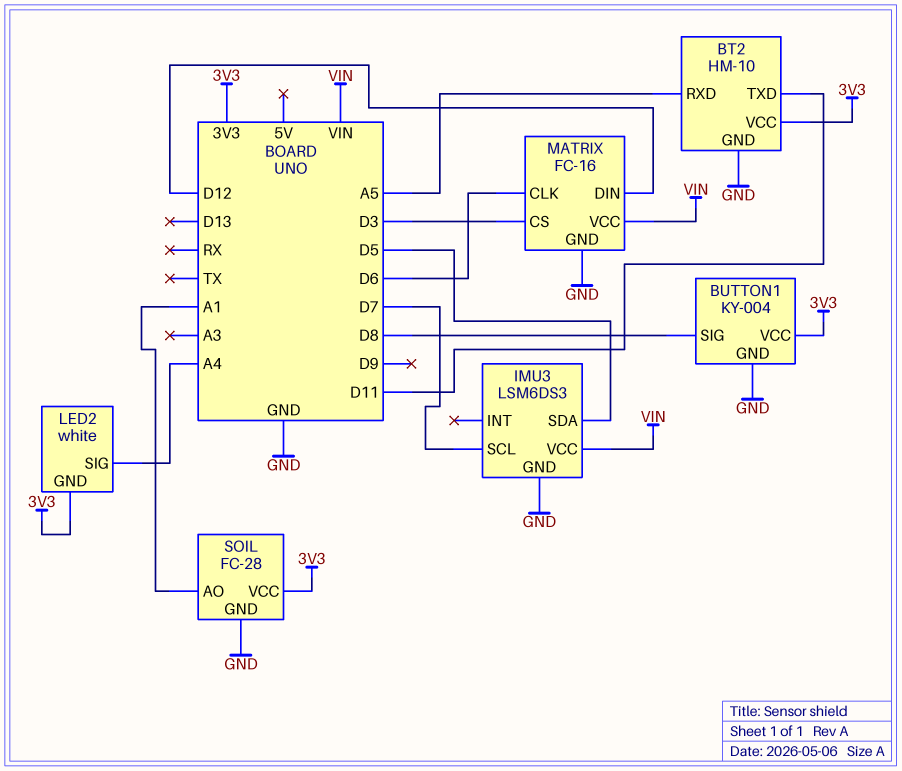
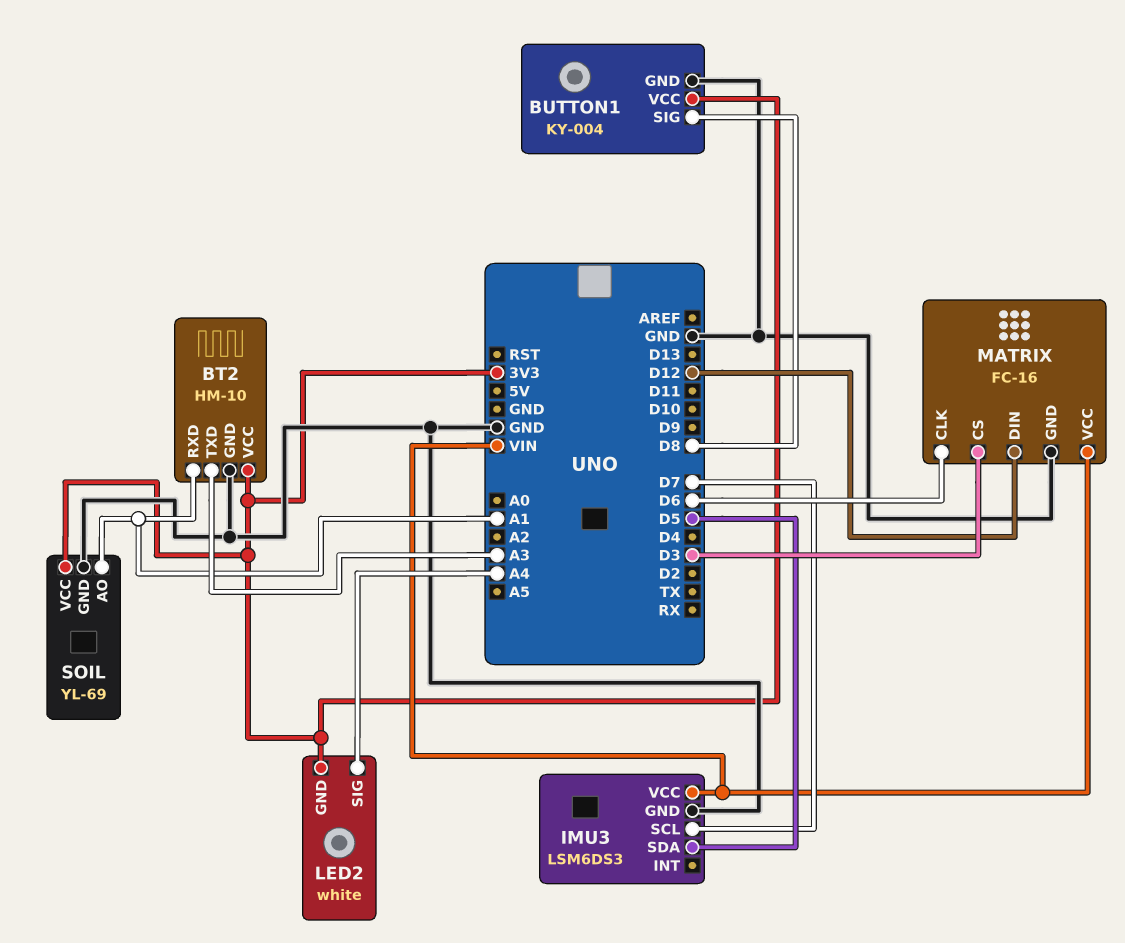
BT2 pin RXD: A5 -> A1
BT2 pin TXD: D11 -> A3
SOIL: FC-28 -> YL-69

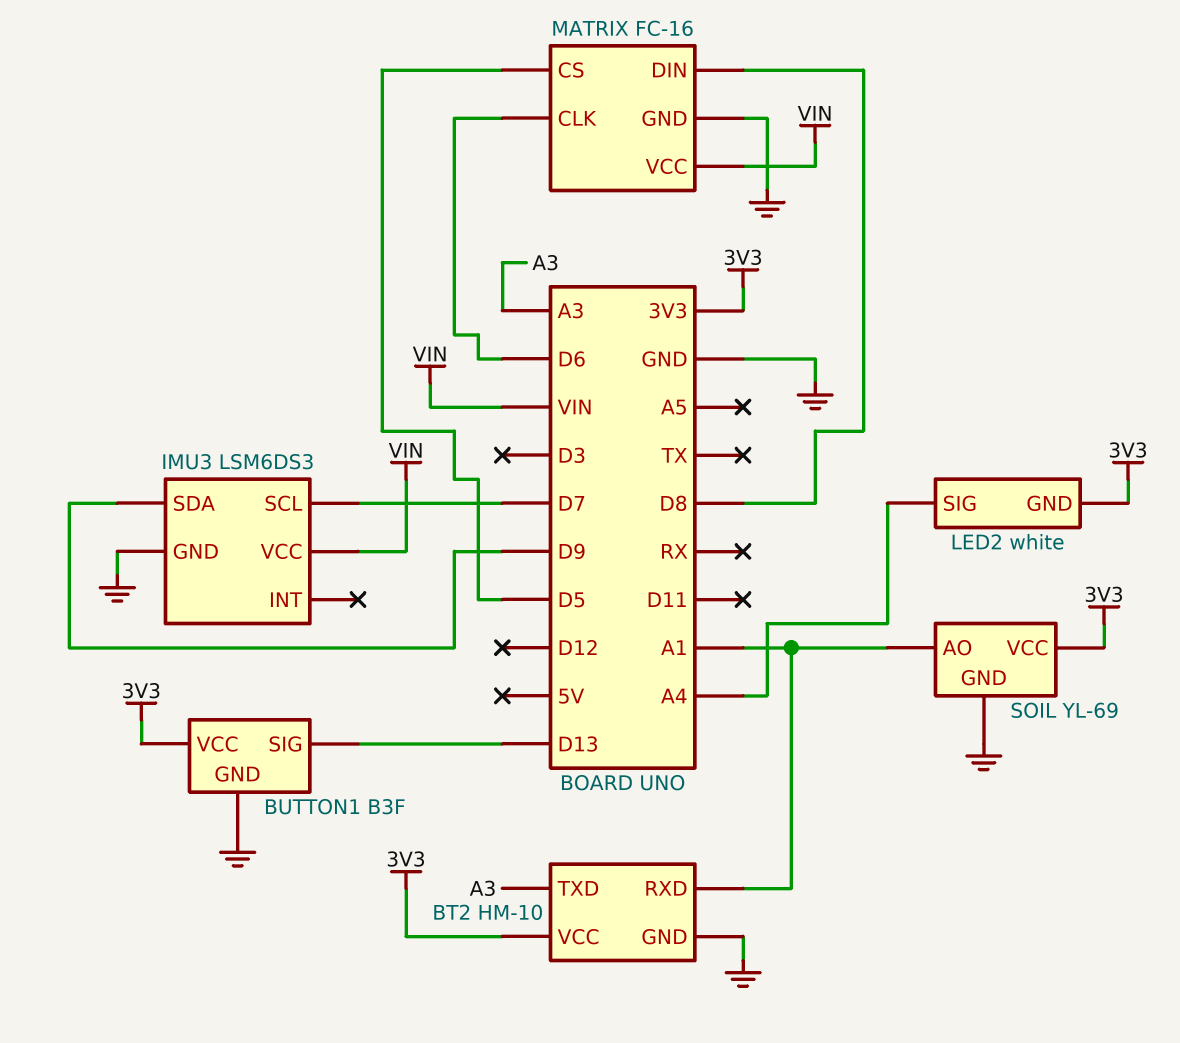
BUTTON1: KY-004 -> B3F
BUTTON1 pin SIG: D8 -> D13
IMU3 pin SDA: D5 -> D9
MATRIX pin CS: D3 -> D5
MATRIX pin DIN: D12 -> D8

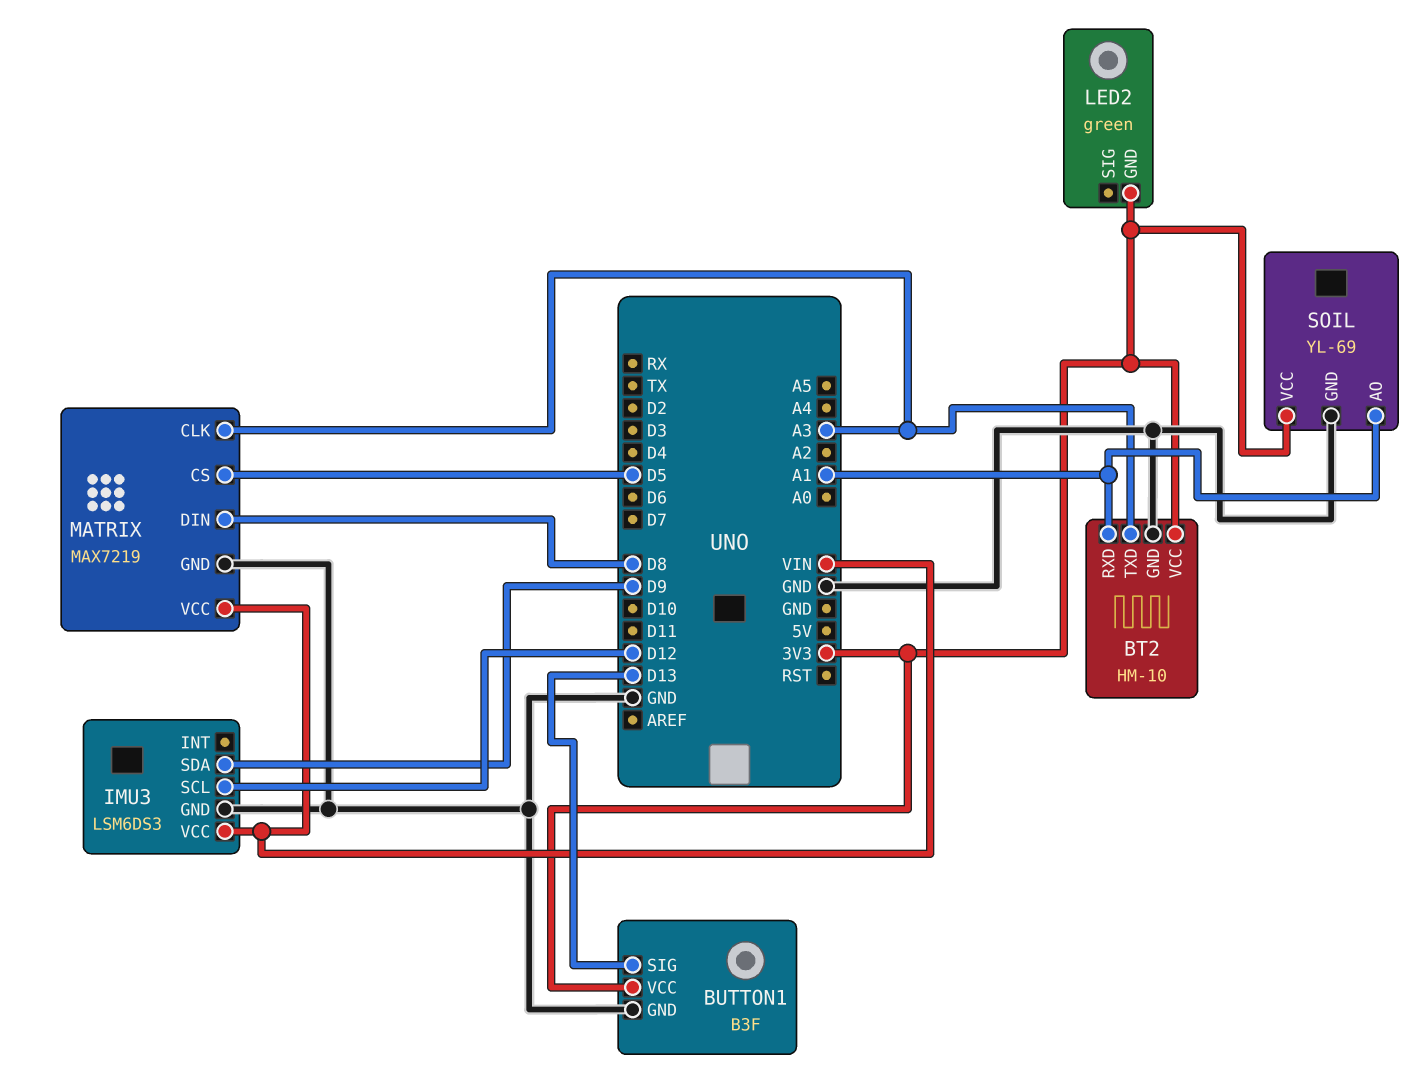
IMU3 pin SCL: D7 -> D12
LED2: white -> green
LED2 pin SIG: A4 -> none
MATRIX: FC-16 -> MAX7219
MATRIX pin CLK: D6 -> A3

